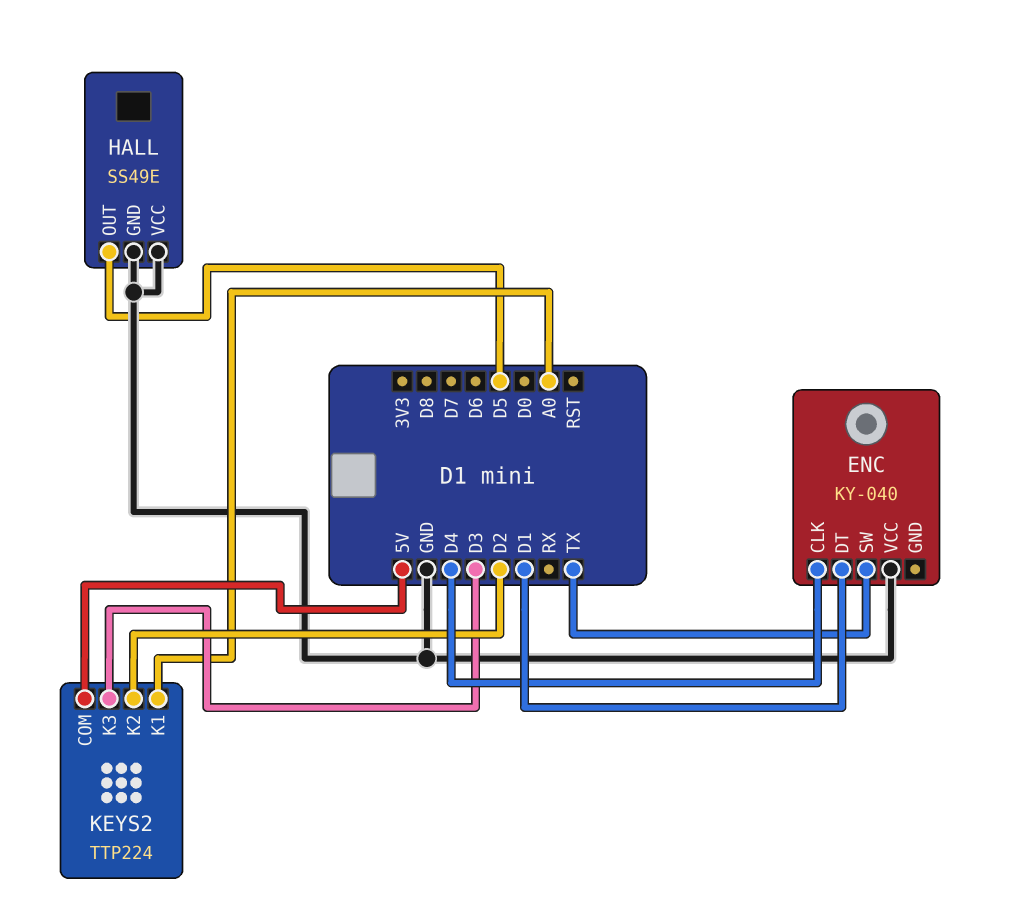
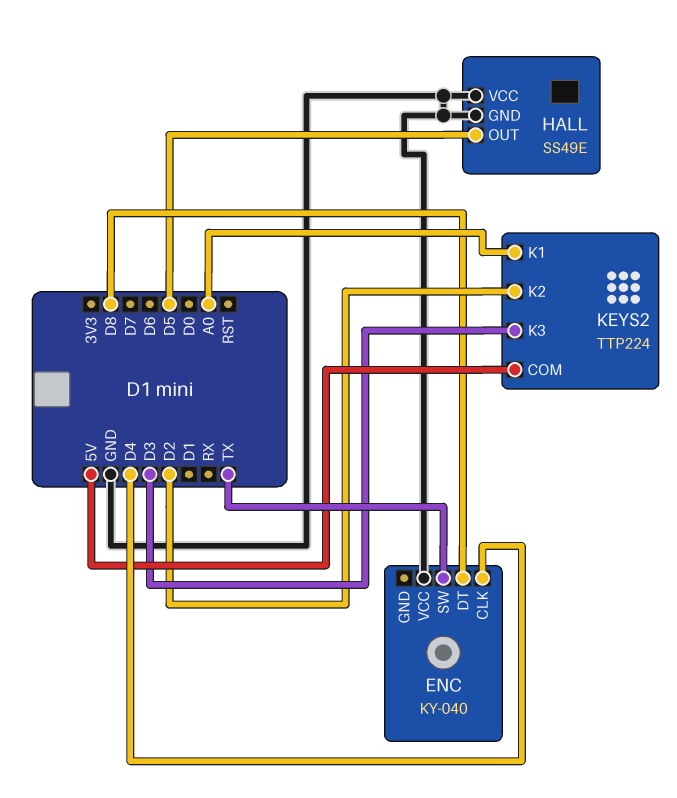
ENC pin DT: D1 -> D8

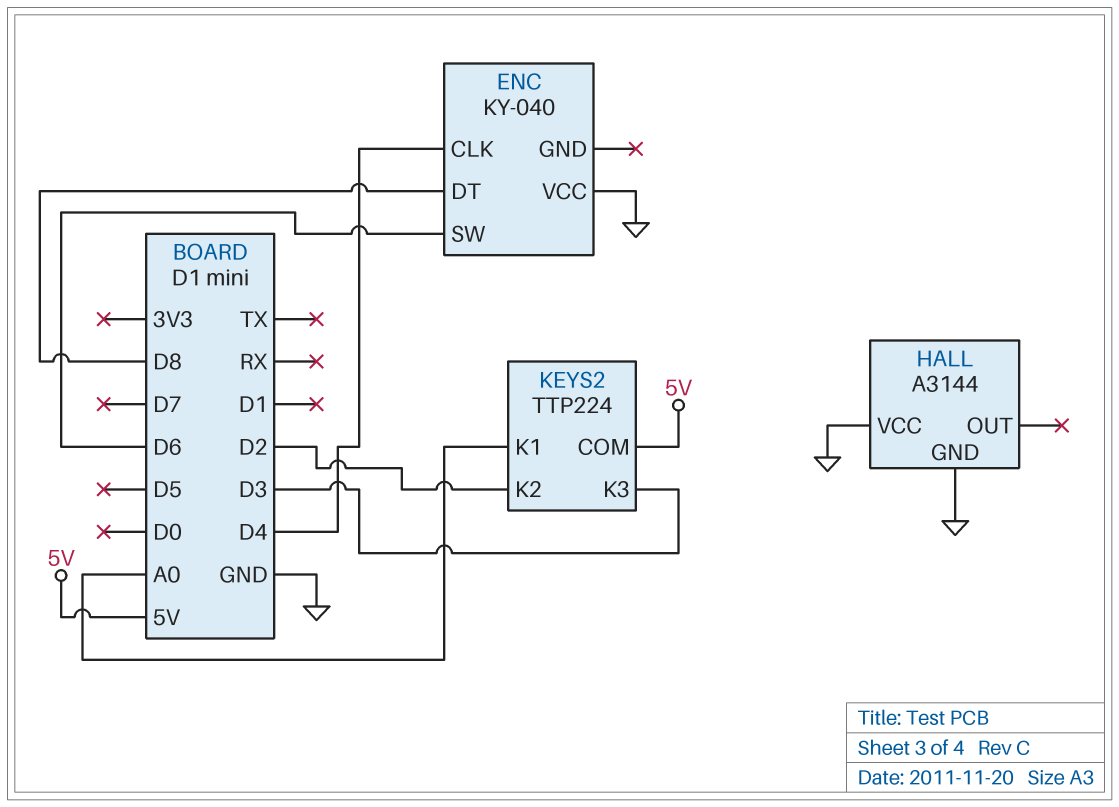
ENC pin SW: TX -> D6
HALL: SS49E -> A3144
HALL pin OUT: D5 -> none

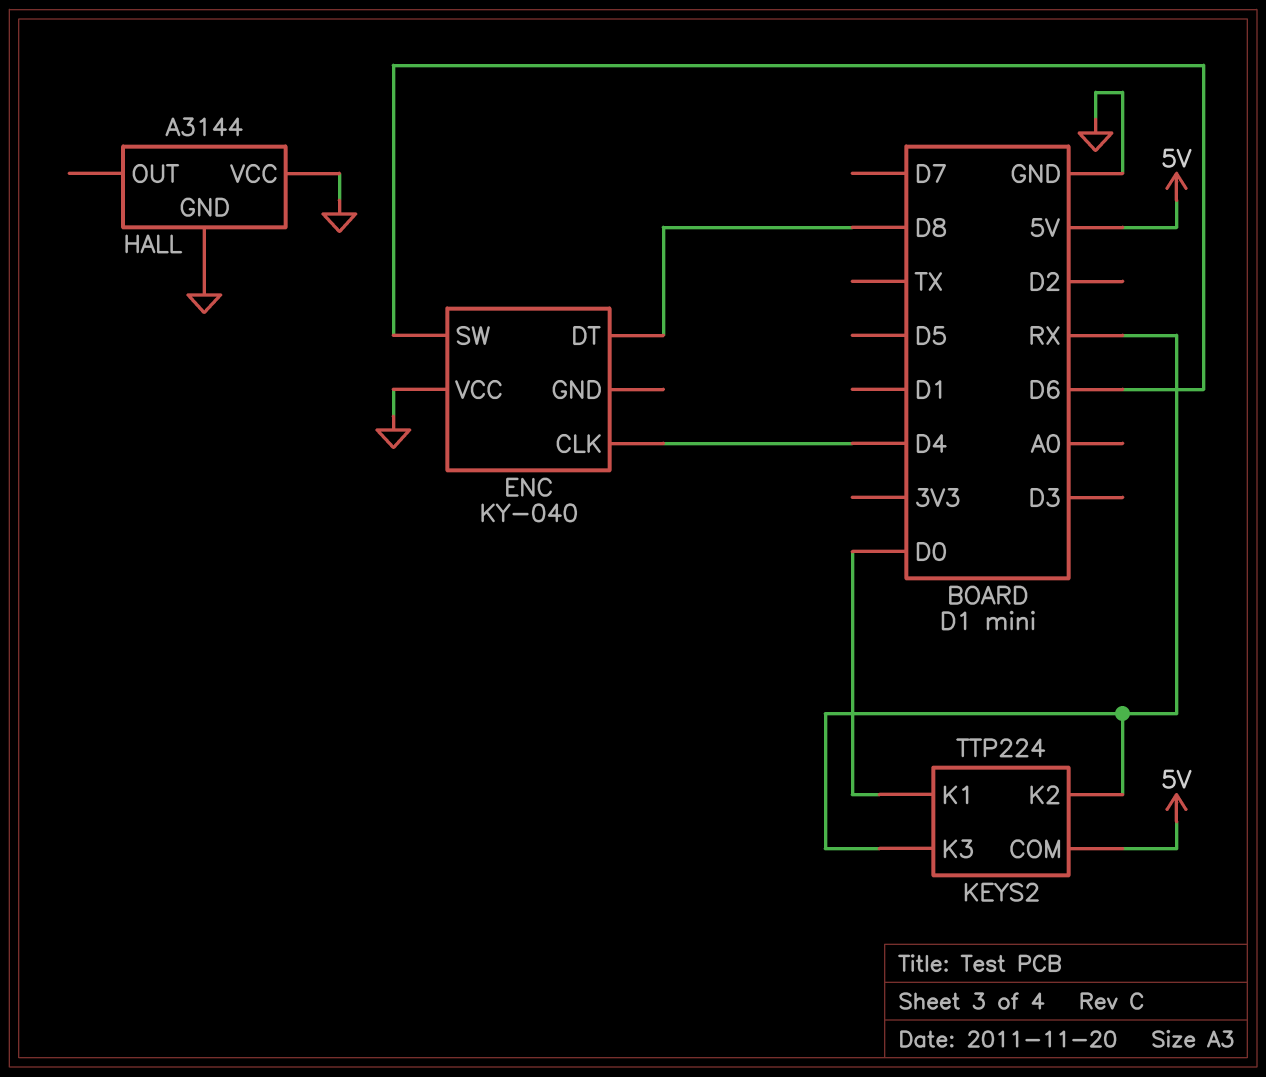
KEYS2 pin K1: A0 -> D0
KEYS2 pin K2: D2 -> RX
KEYS2 pin K3: D3 -> RX

